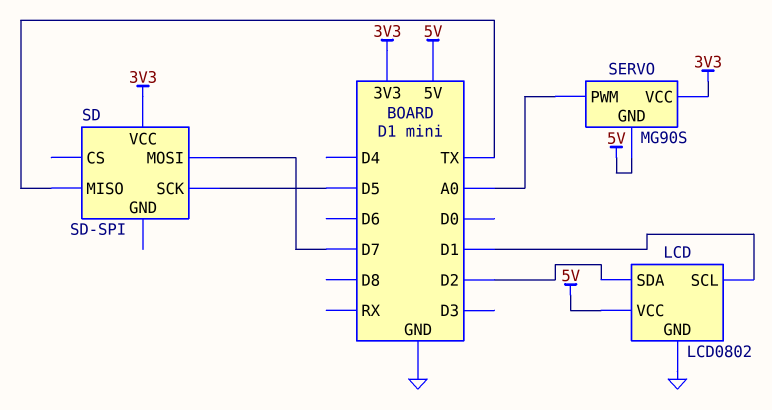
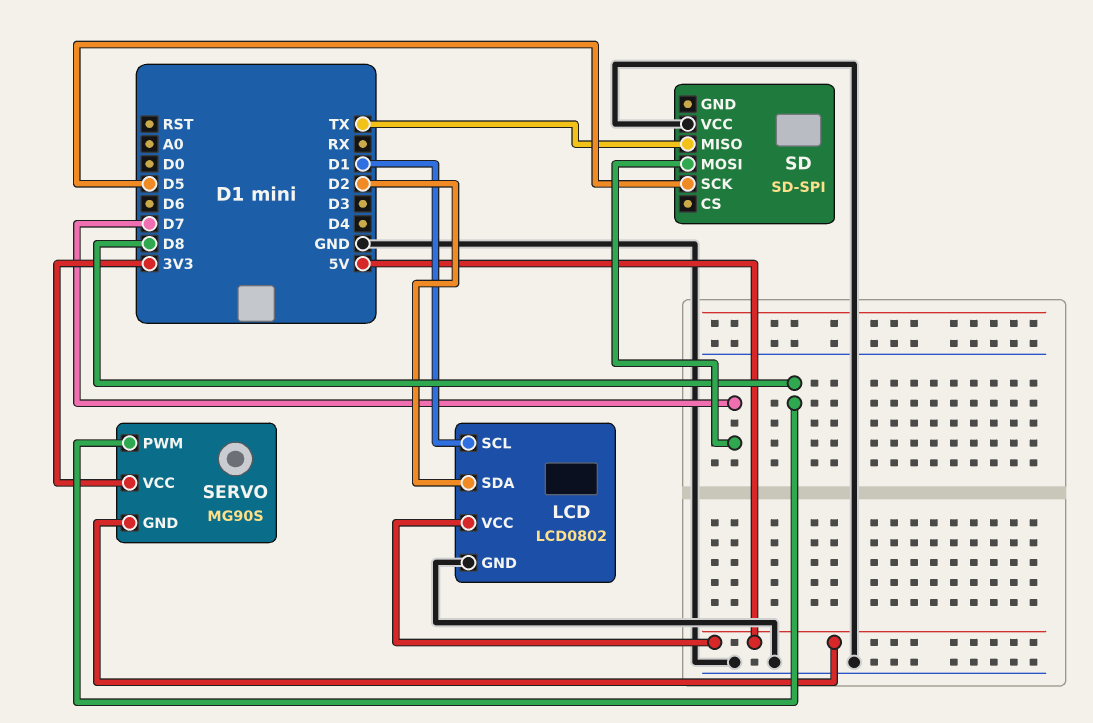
SD pin VCC: 3V3 -> GND
SERVO pin PWM: A0 -> D8

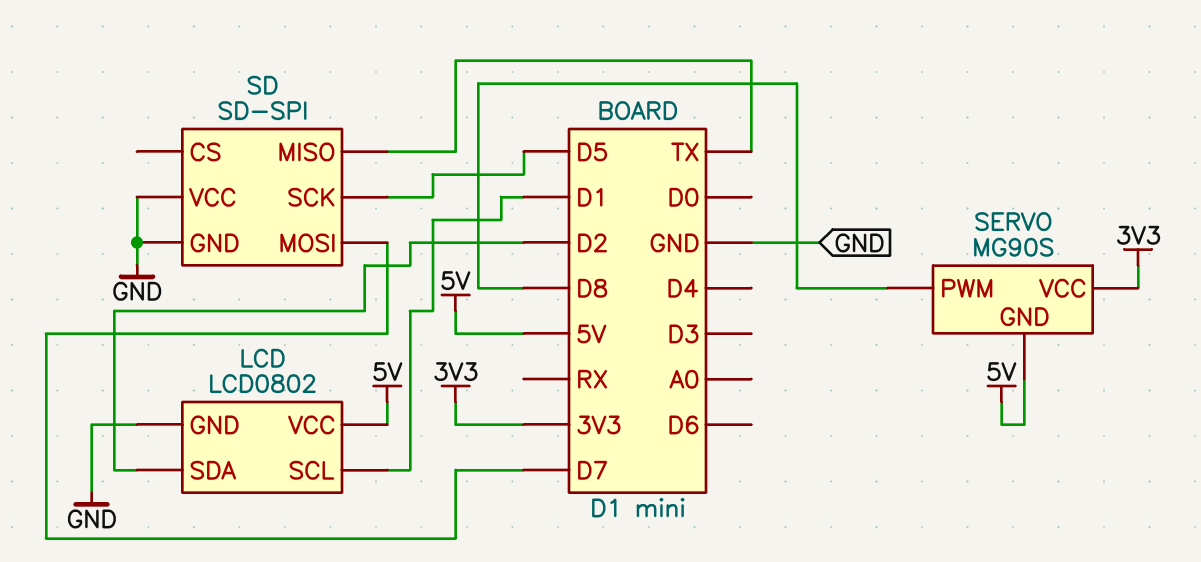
SD pin GND: none -> GND

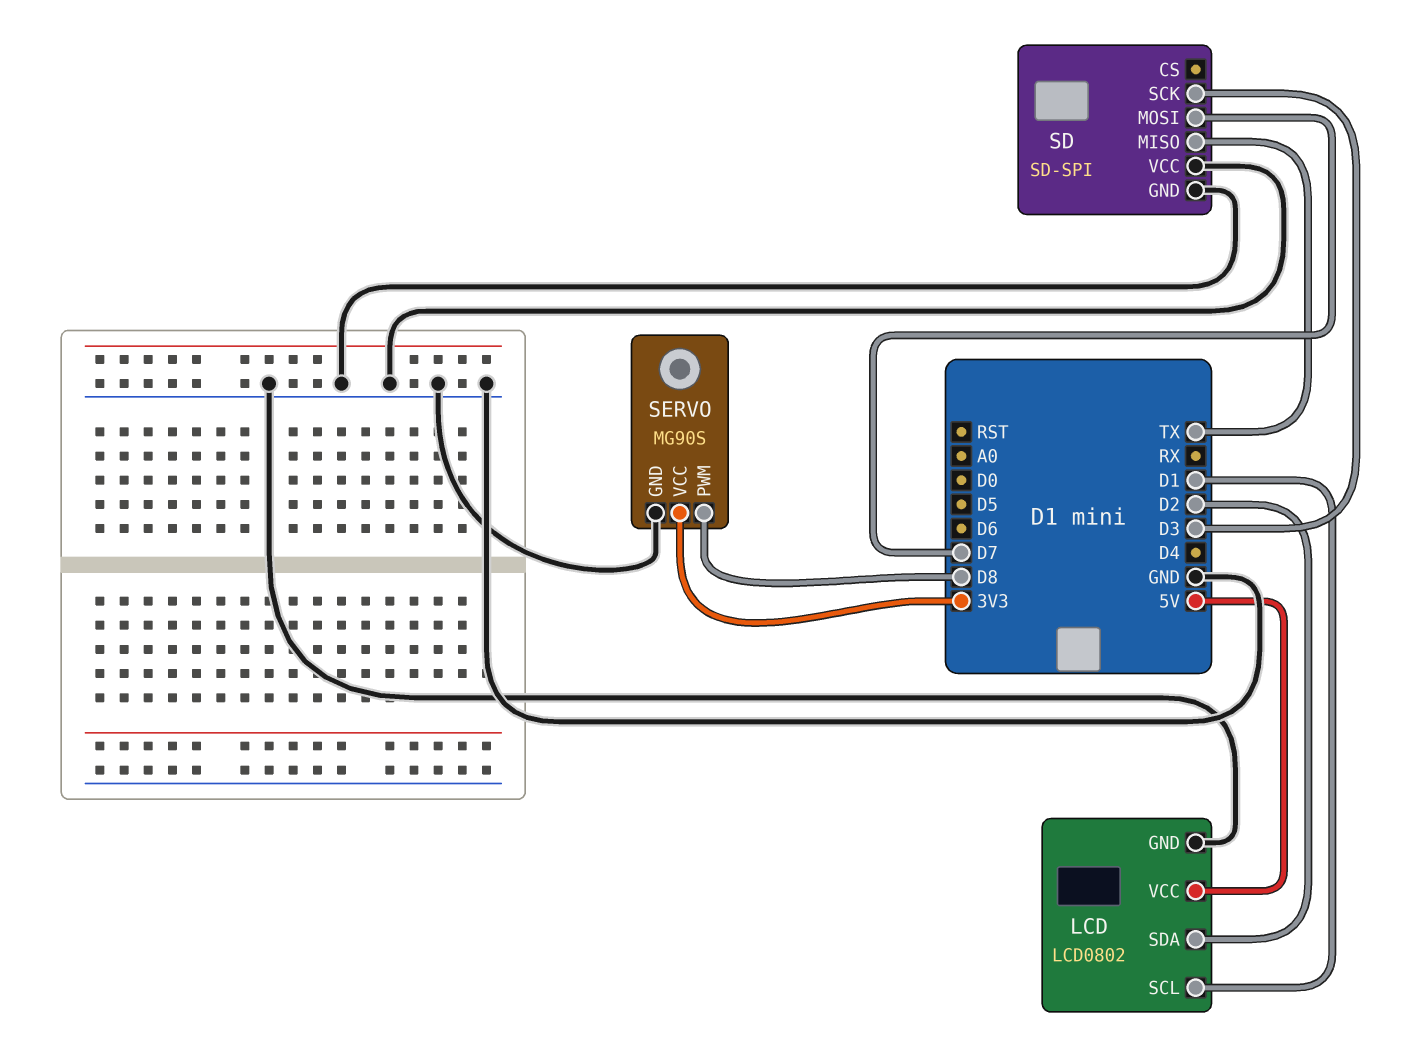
SD pin SCK: D5 -> D3
SERVO pin GND: 5V -> GND

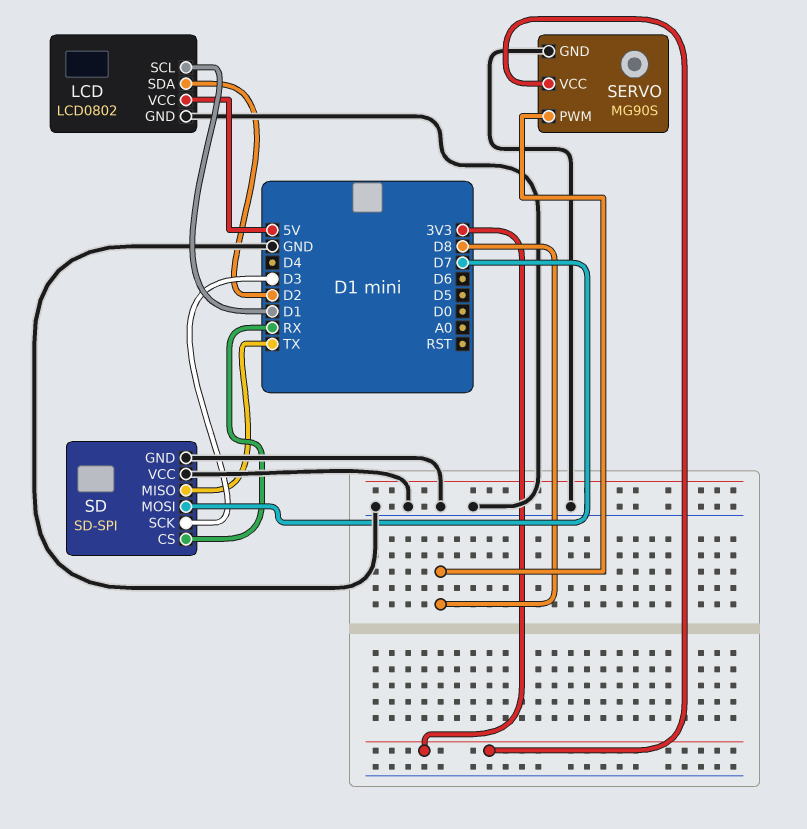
SD pin CS: none -> RX

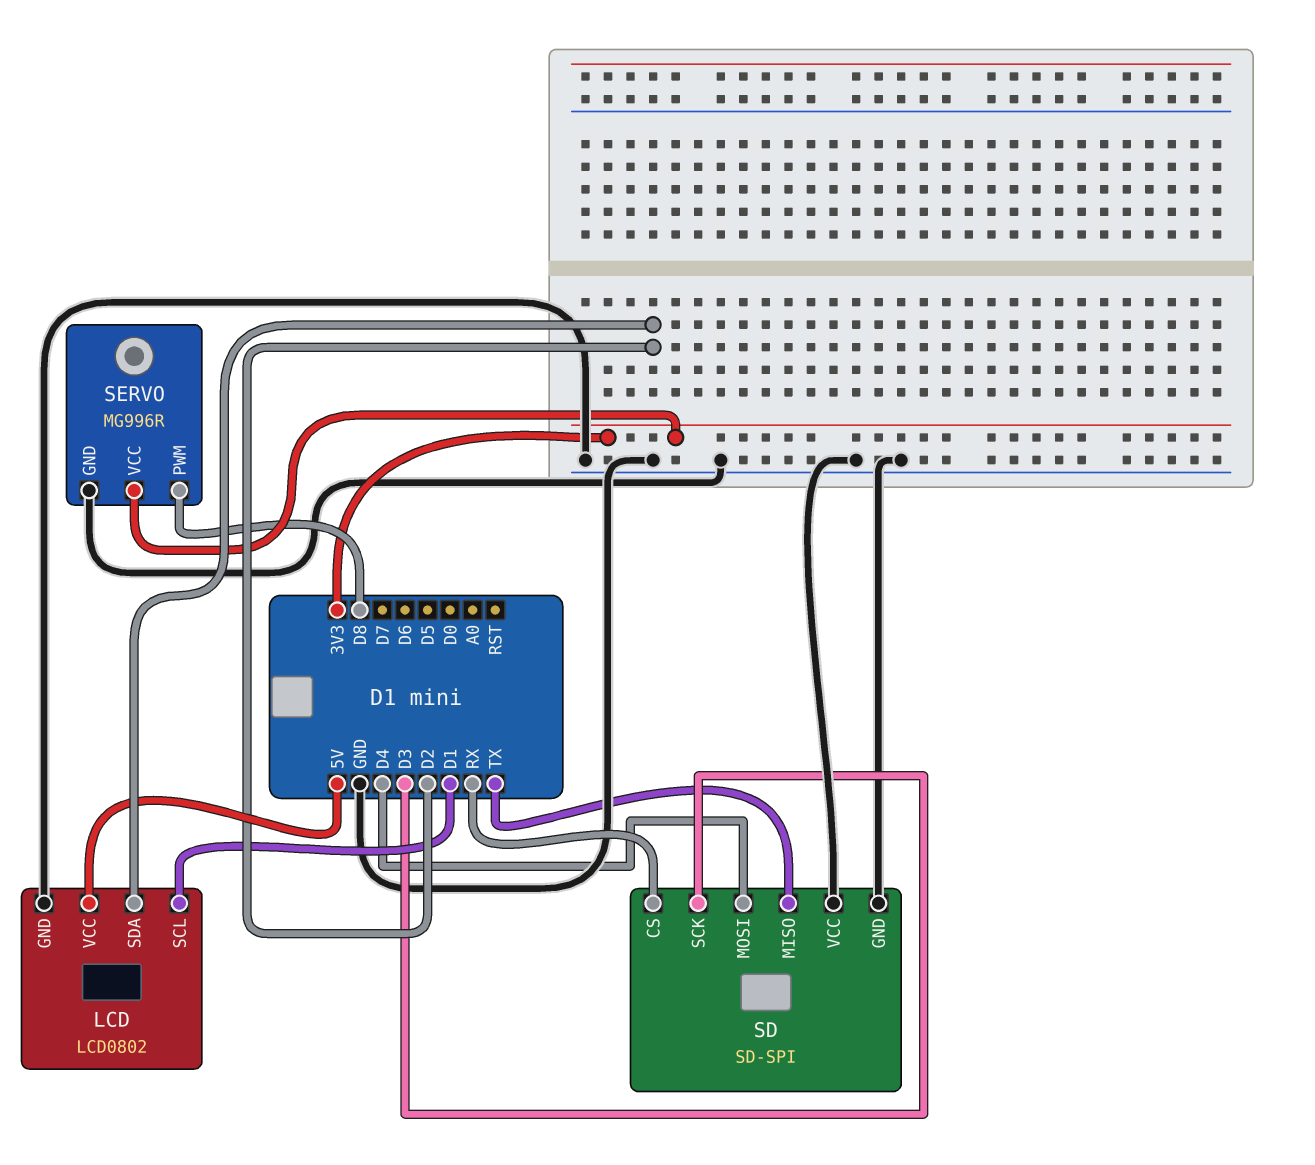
SD pin MOSI: D7 -> D4
SERVO: MG90S -> MG996R

